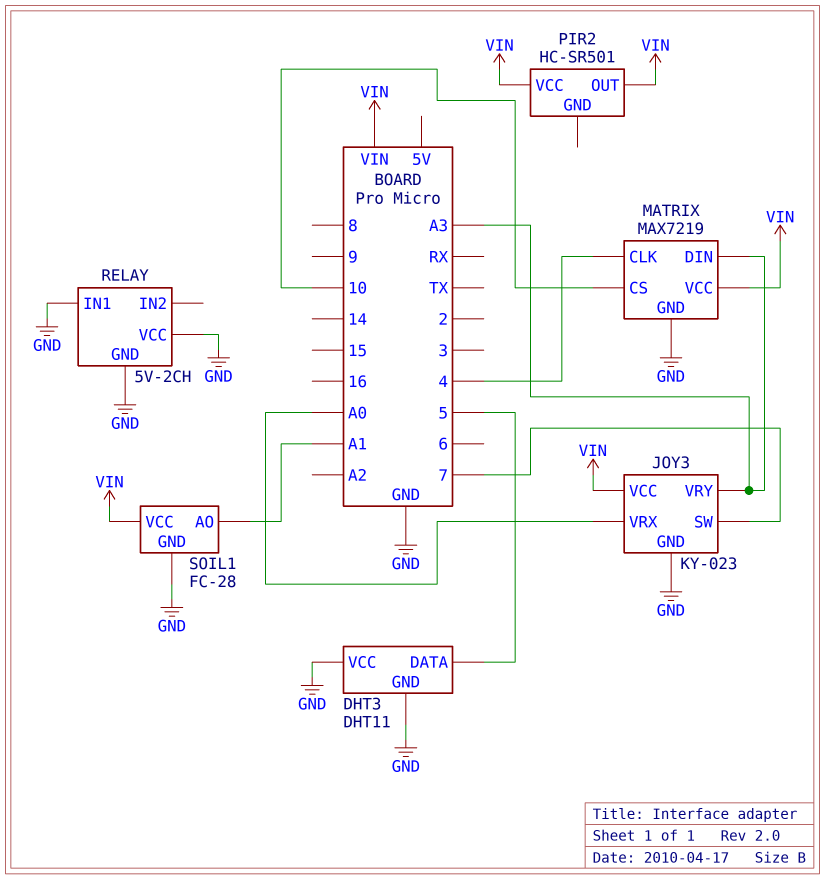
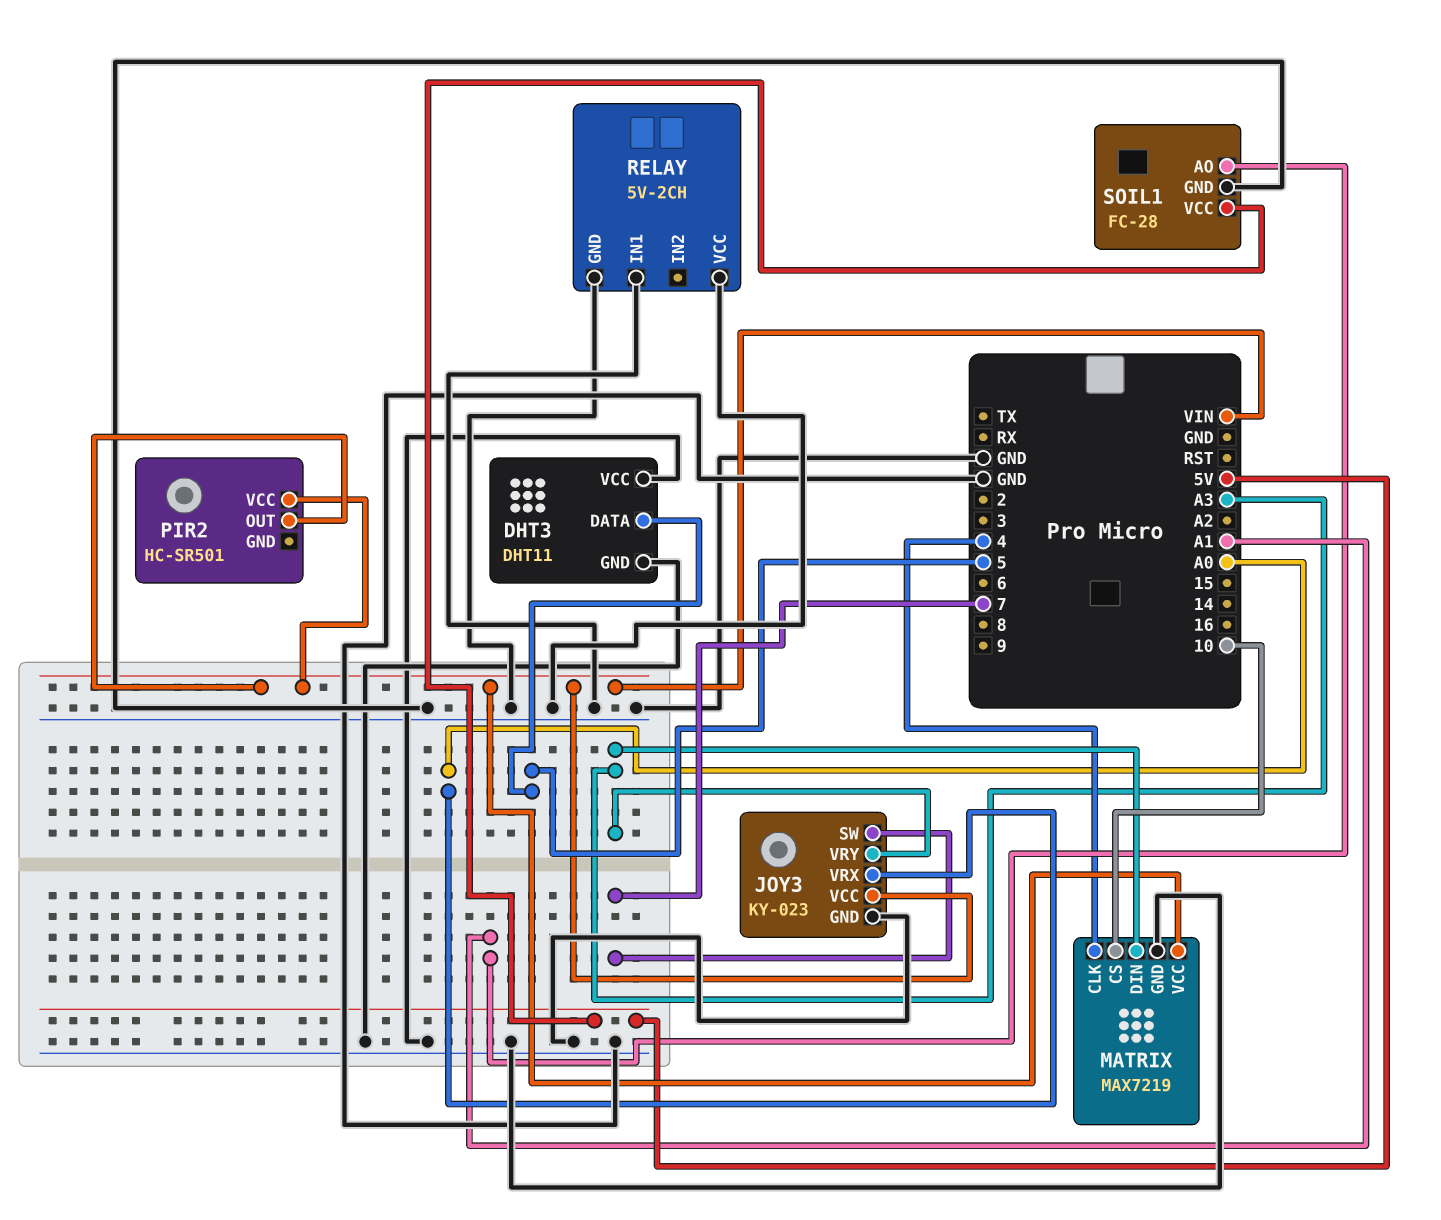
SOIL1 pin VCC: VIN -> 5V

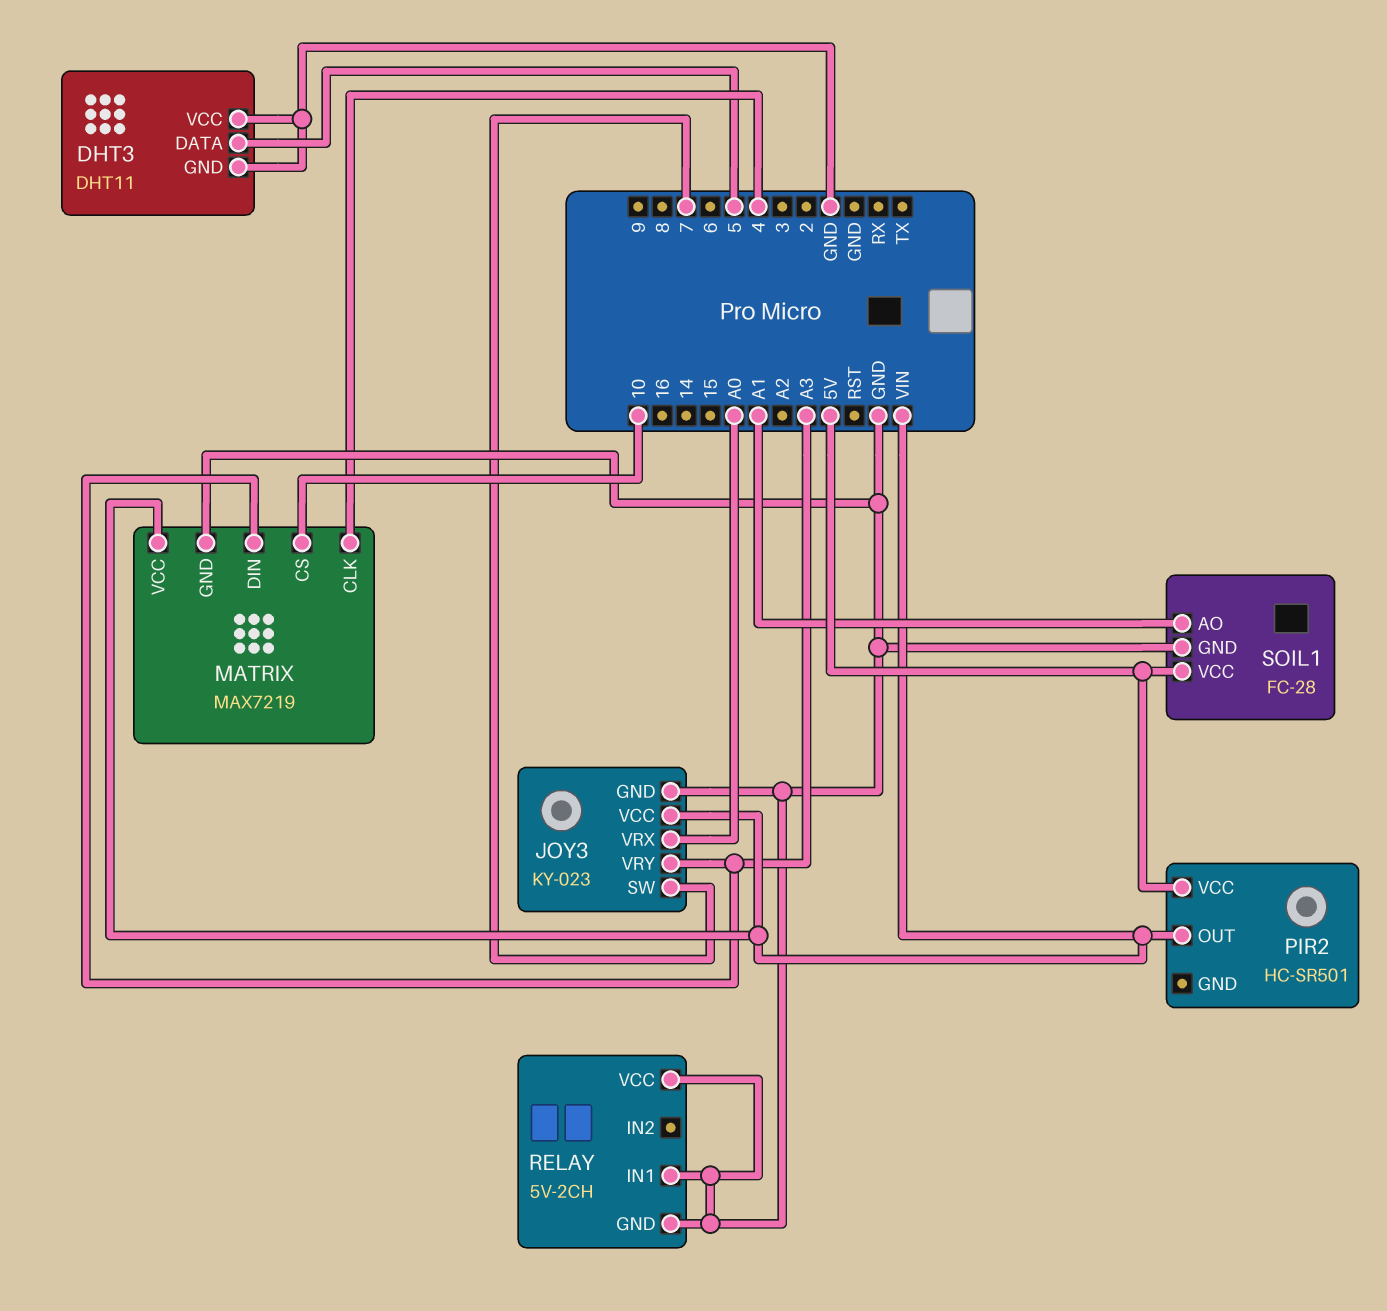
PIR2 pin VCC: VIN -> 5V

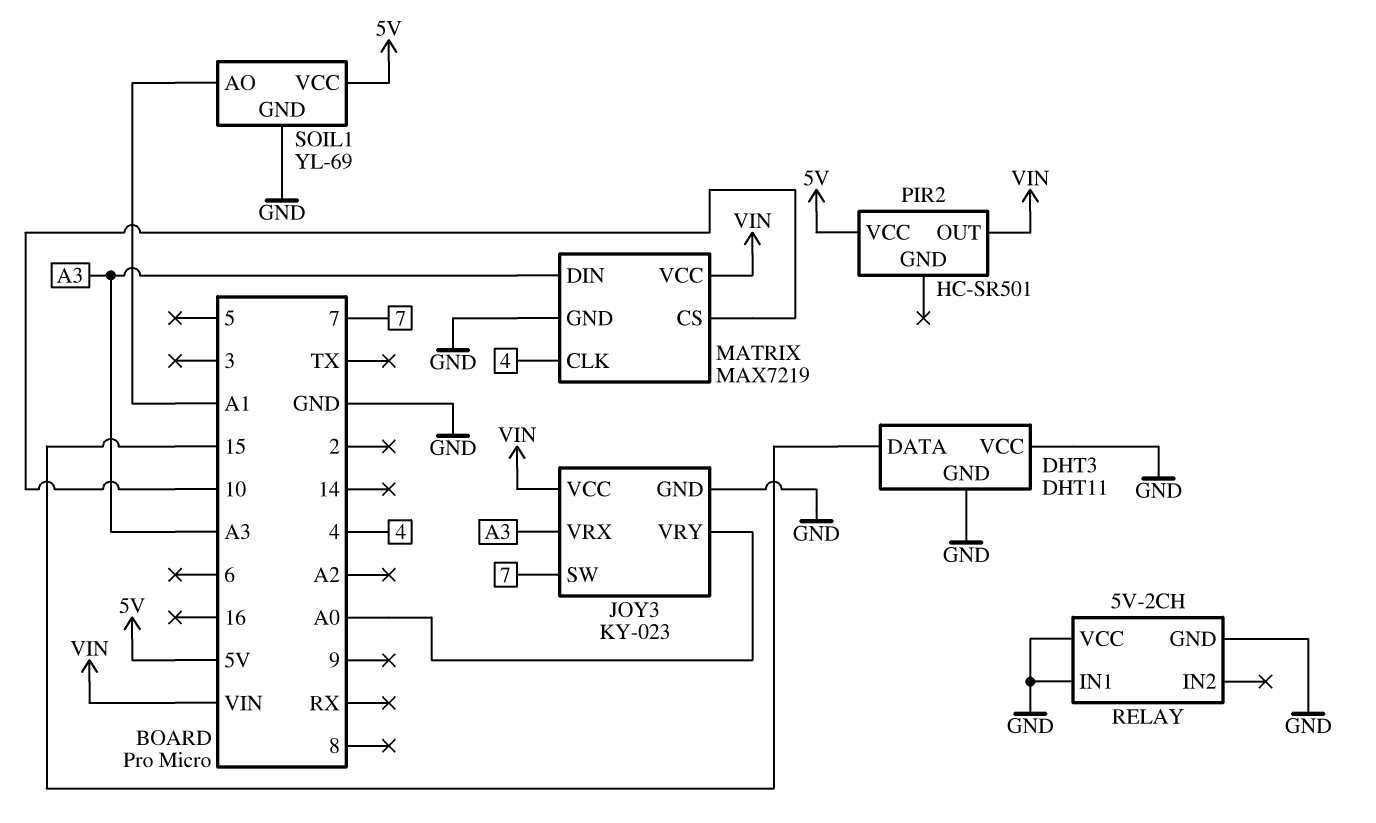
DHT3 pin DATA: 5 -> 15
JOY3 pin VRX: A0 -> A3
JOY3 pin VRY: A3 -> A0
SOIL1: FC-28 -> YL-69

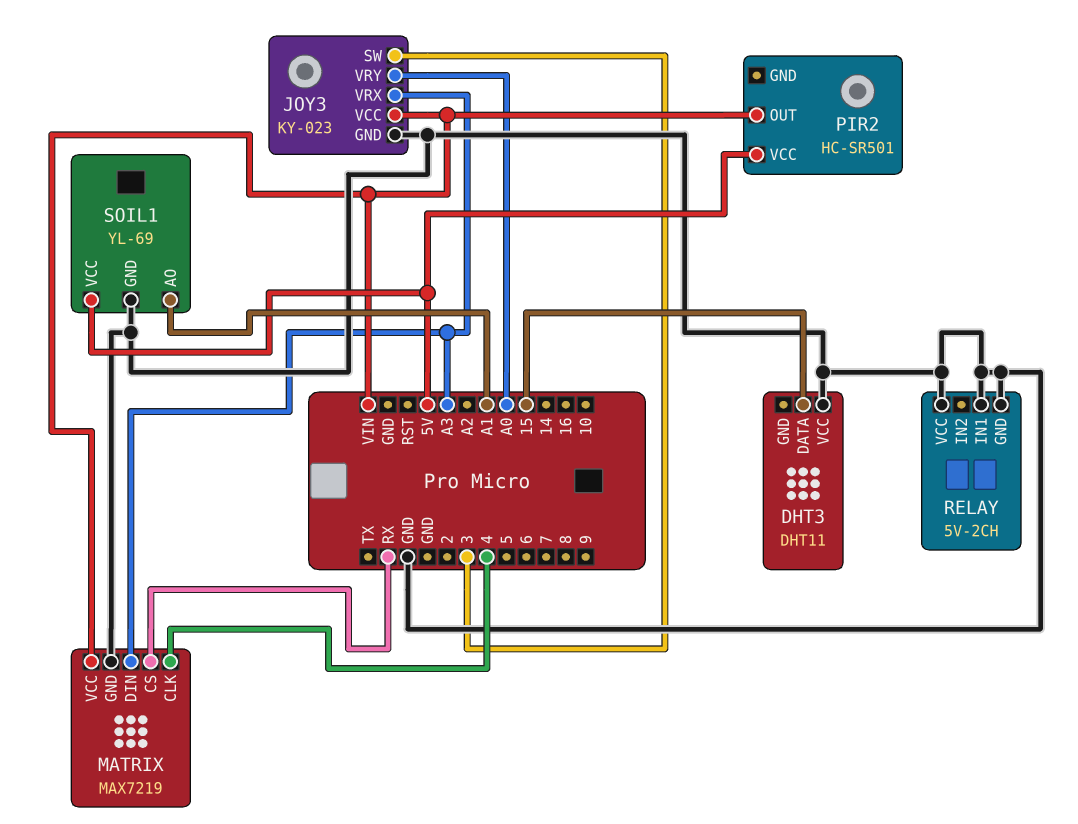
DHT3 pin GND: GND -> none
JOY3 pin SW: 7 -> 3
MATRIX pin CS: 10 -> RX

